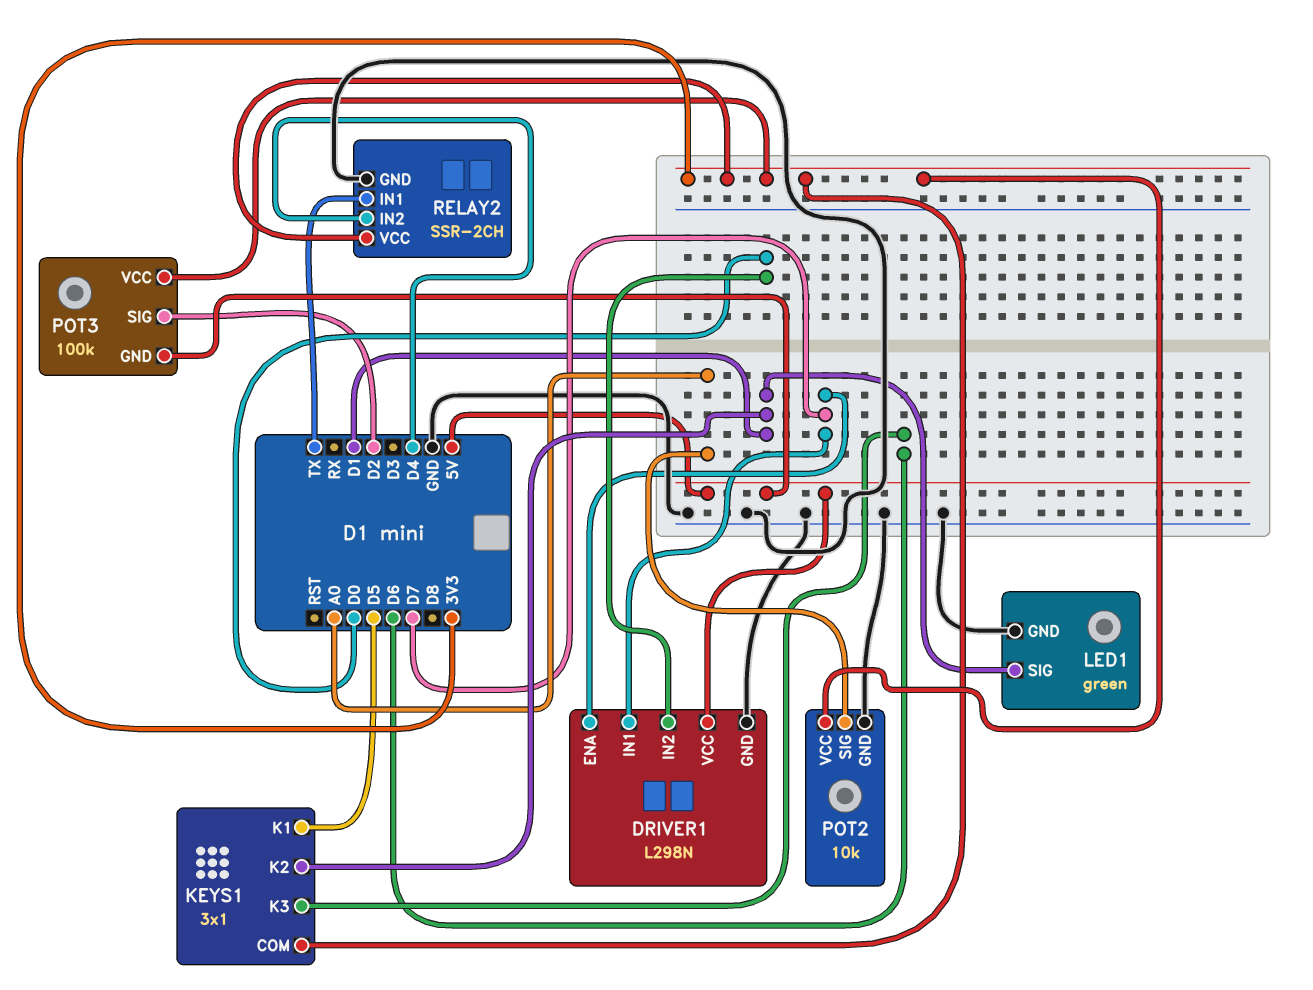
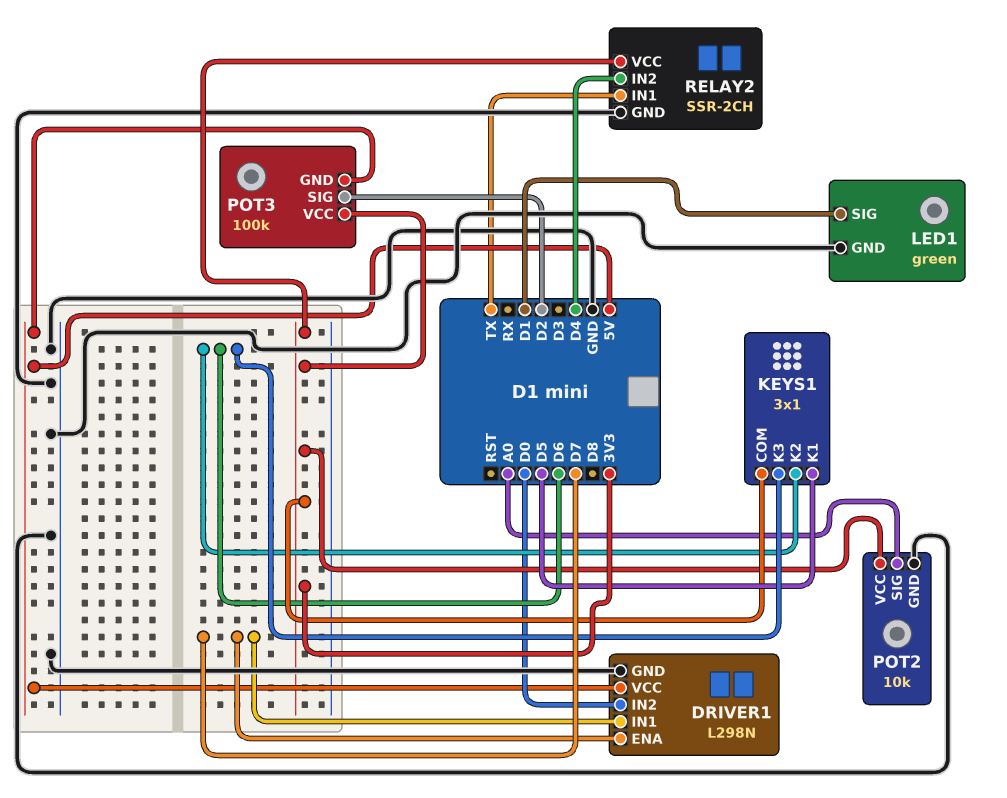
KEYS1 pin K2: D1 -> D6

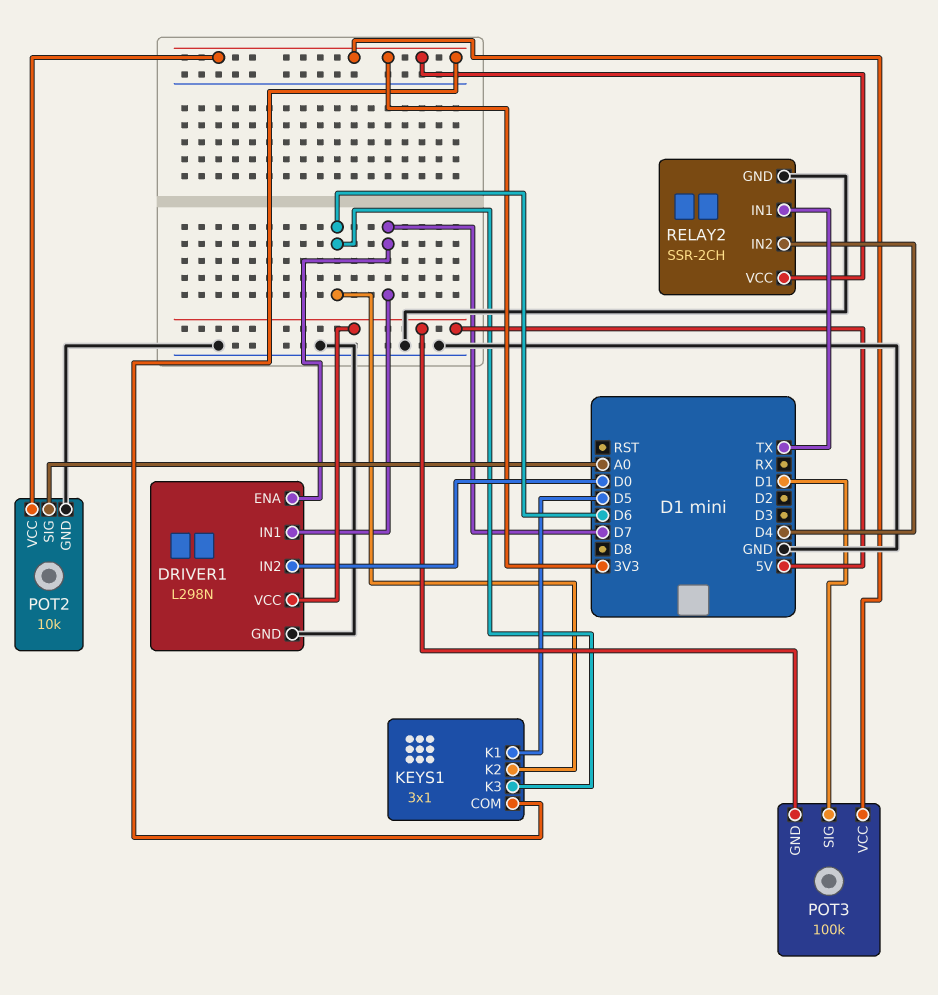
LED1: green -> none
LED1 pin GND: GND -> none
LED1 pin SIG: D1 -> none
POT3 pin SIG: D2 -> D1

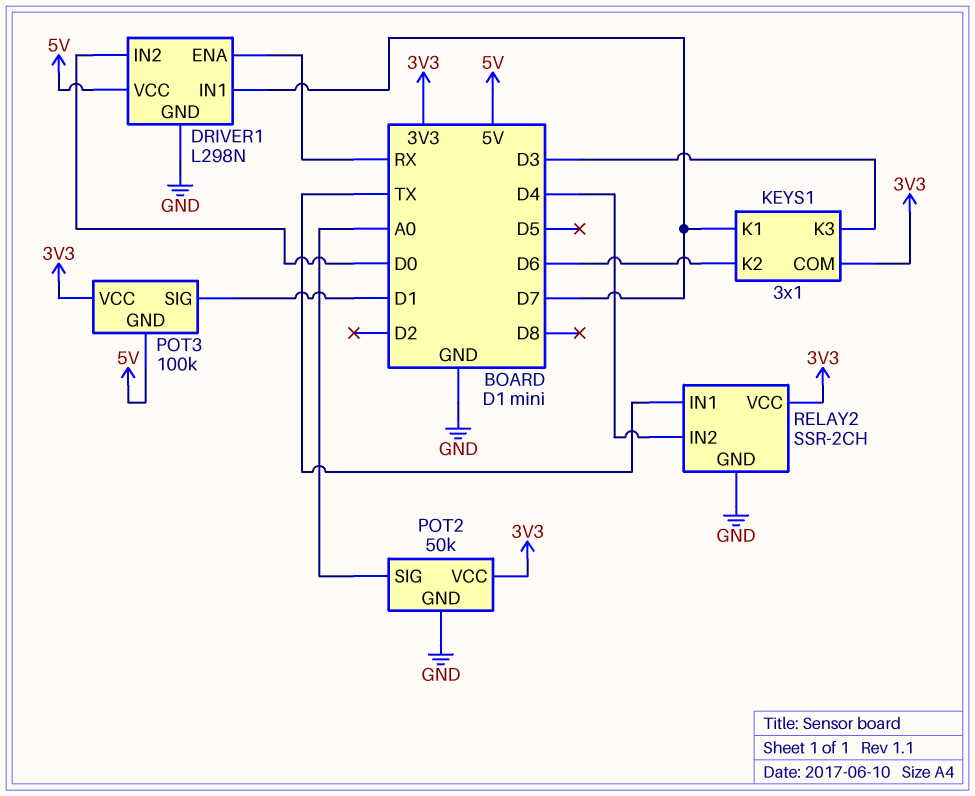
DRIVER1 pin ENA: D7 -> RX
KEYS1 pin K1: D5 -> D7
KEYS1 pin K3: D6 -> D3
POT2: 10k -> 50k

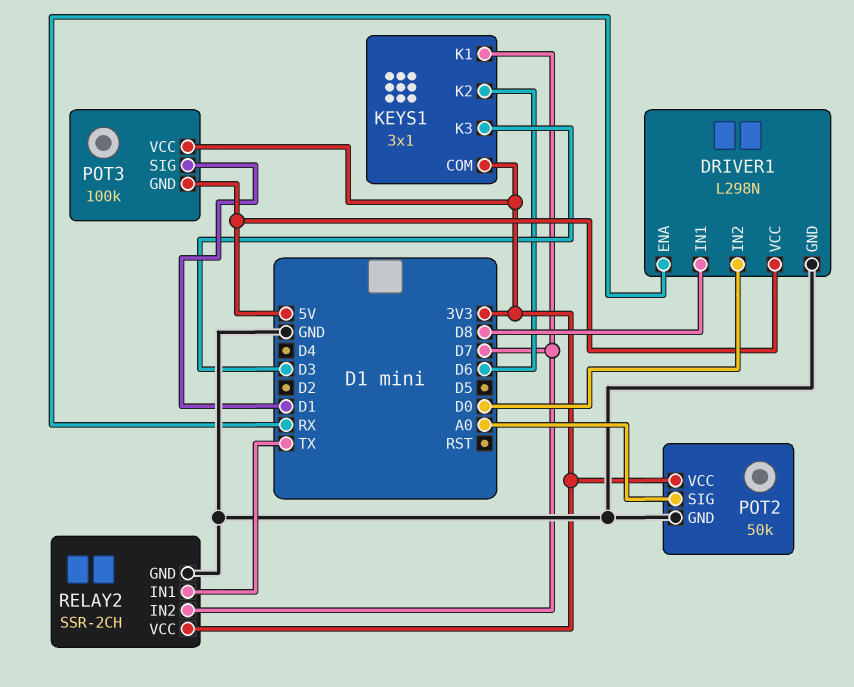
DRIVER1 pin IN1: D7 -> D8
RELAY2 pin IN2: D4 -> D7

